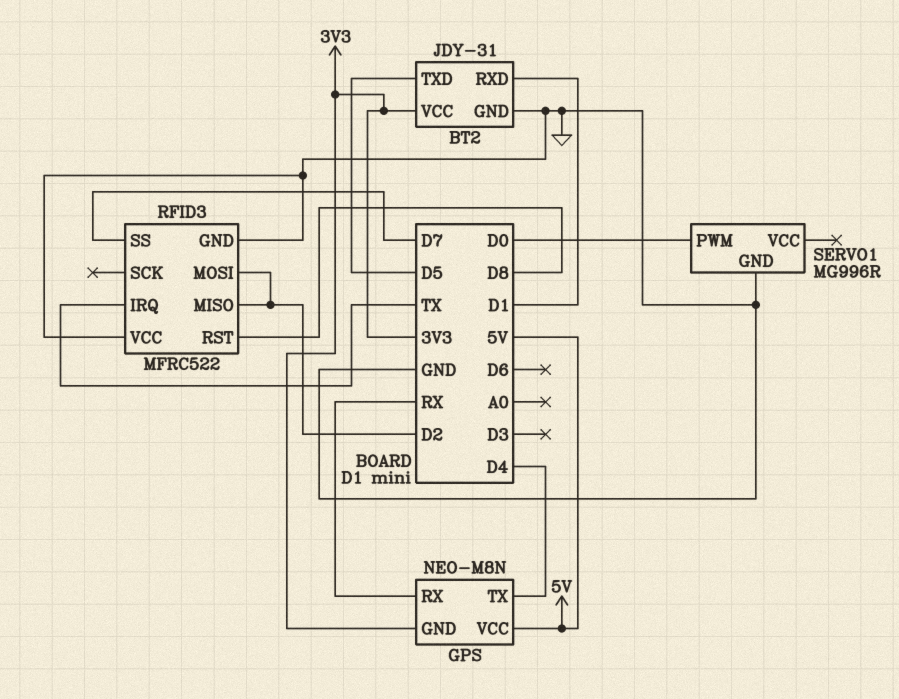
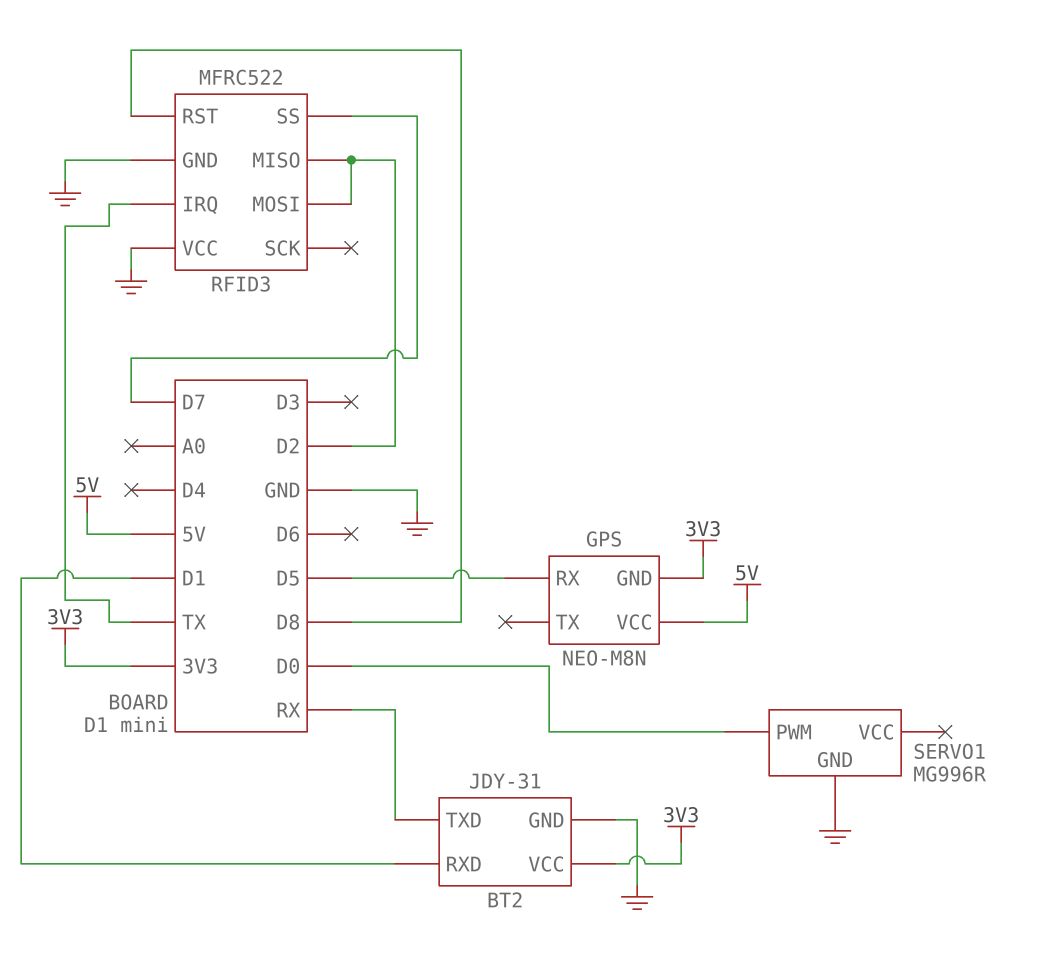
BT2 pin TXD: D5 -> RX
GPS pin RX: RX -> D5
GPS pin TX: D4 -> none

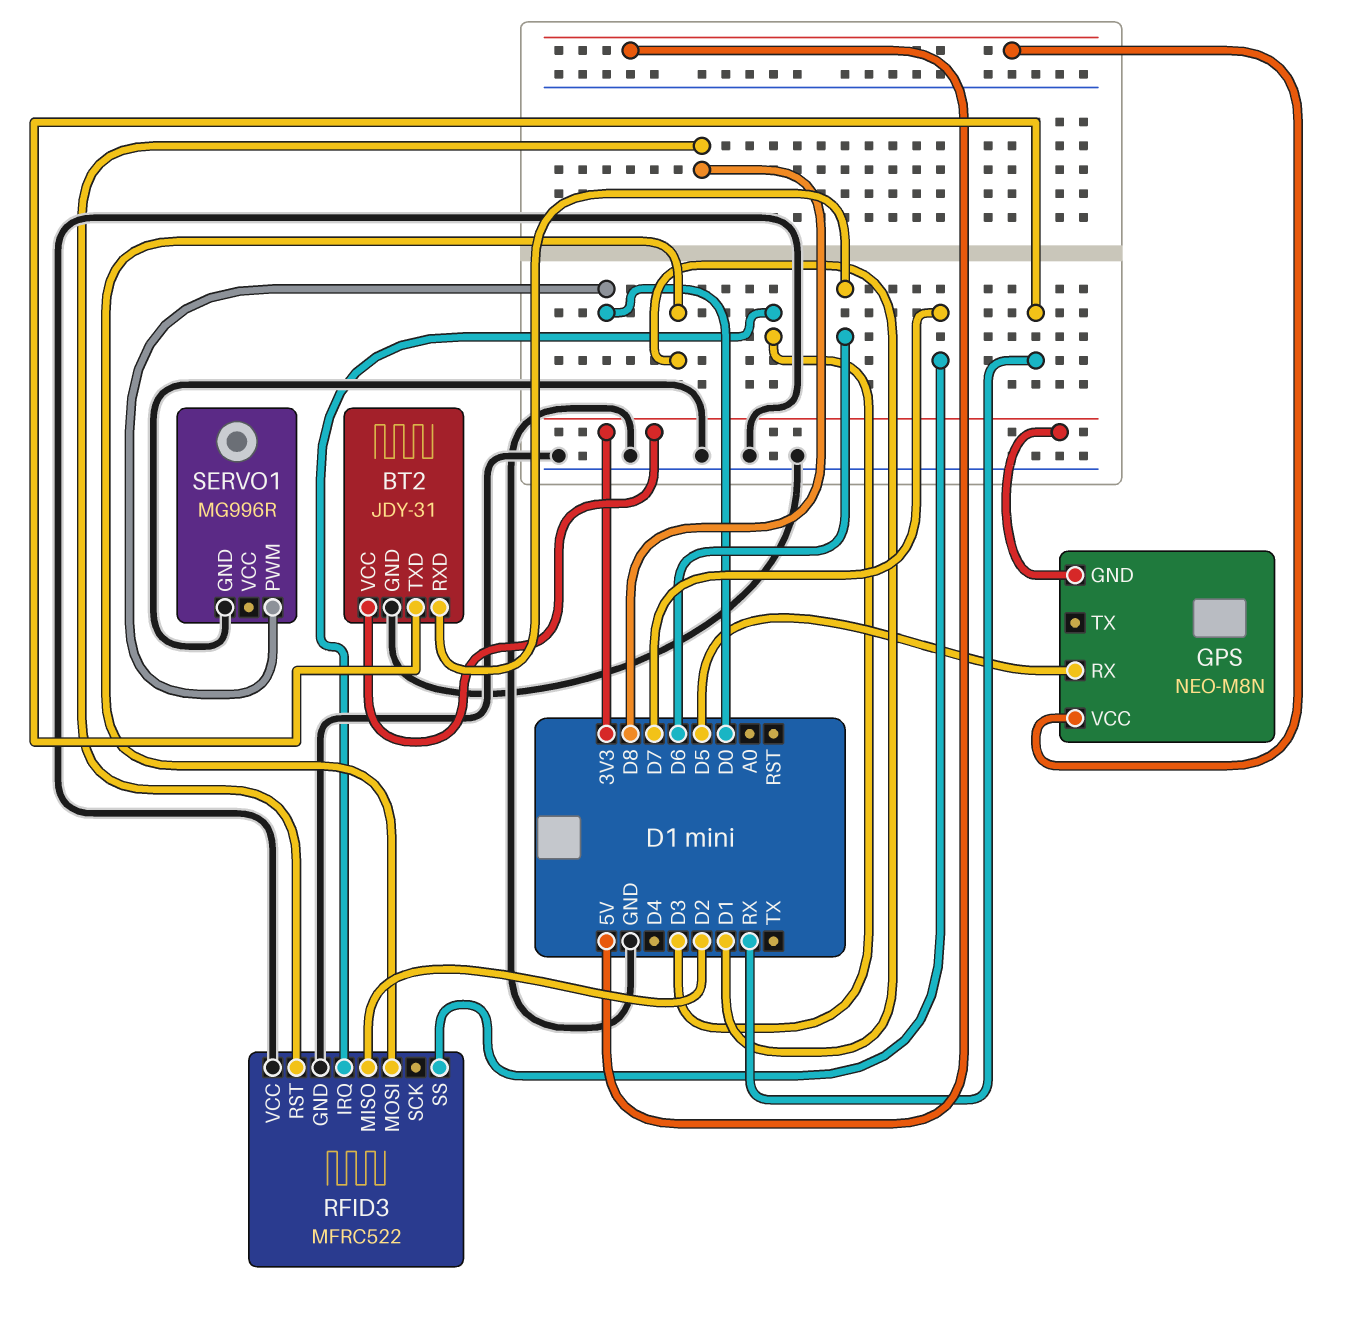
BT2 pin RXD: D1 -> D6
RFID3 pin IRQ: TX -> D3
RFID3 pin MOSI: D2 -> D1

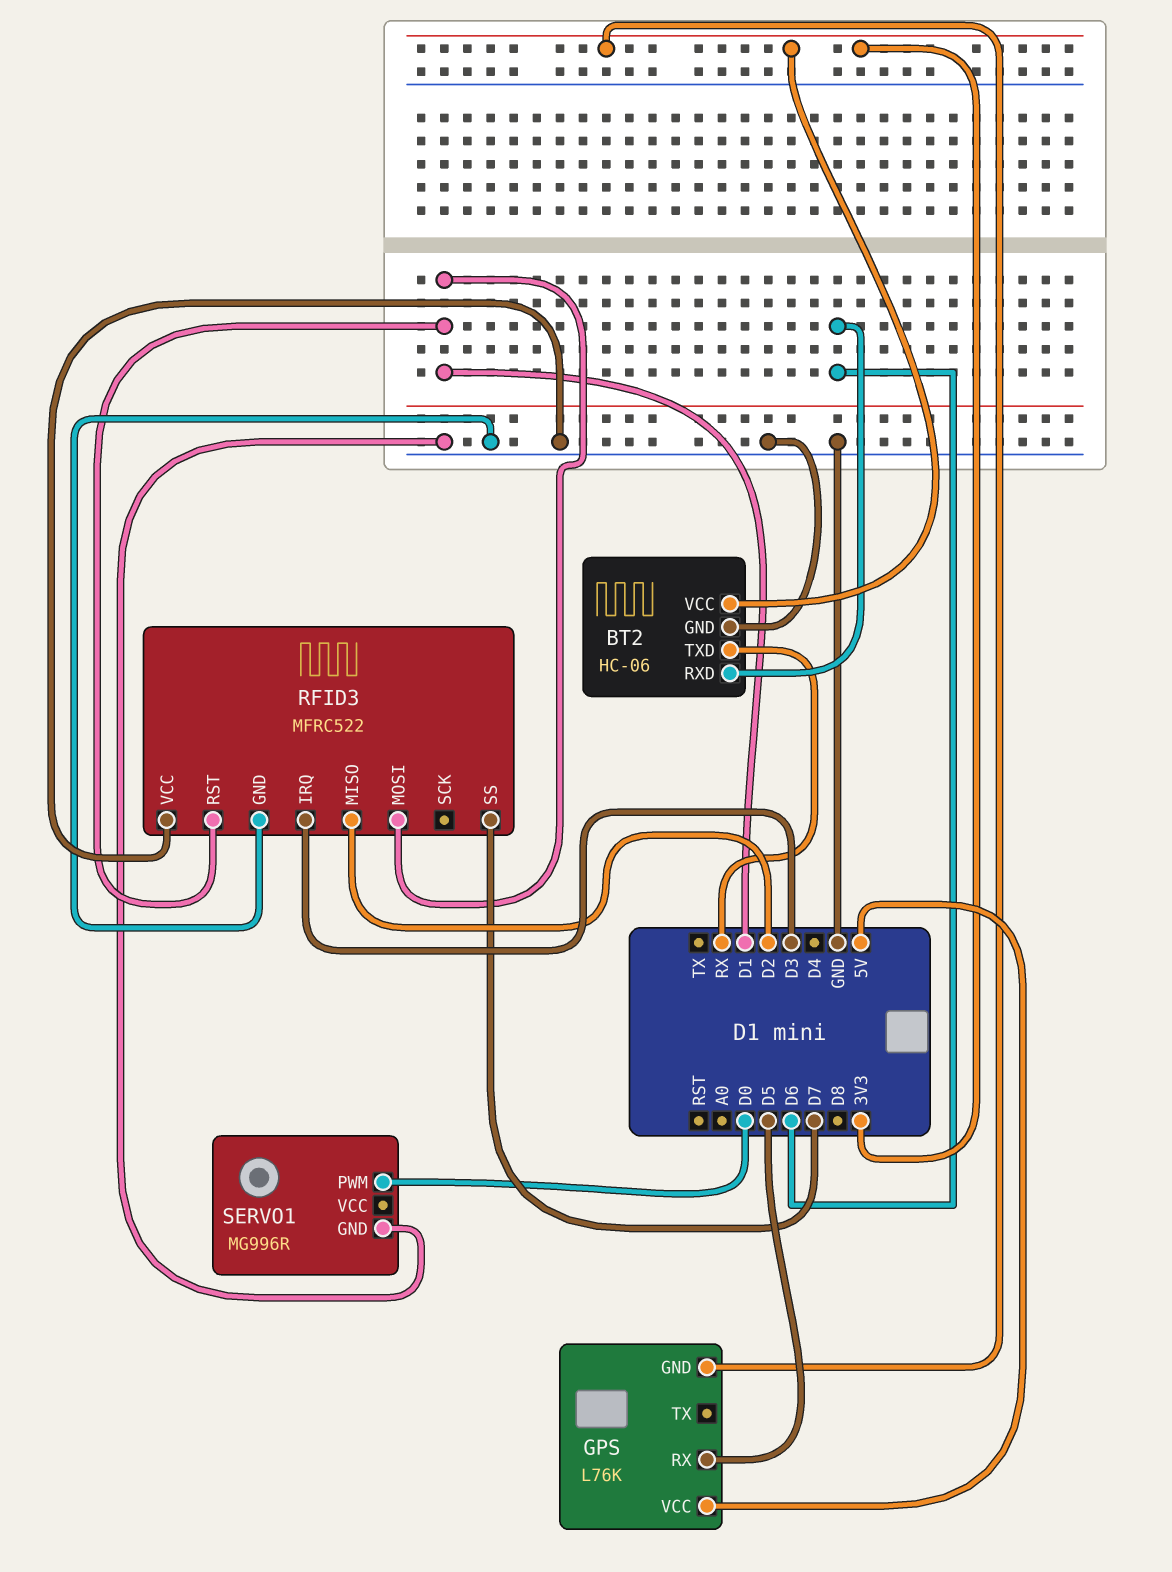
BT2: JDY-31 -> HC-06
GPS: NEO-M8N -> L76K
RFID3 pin RST: D8 -> D1

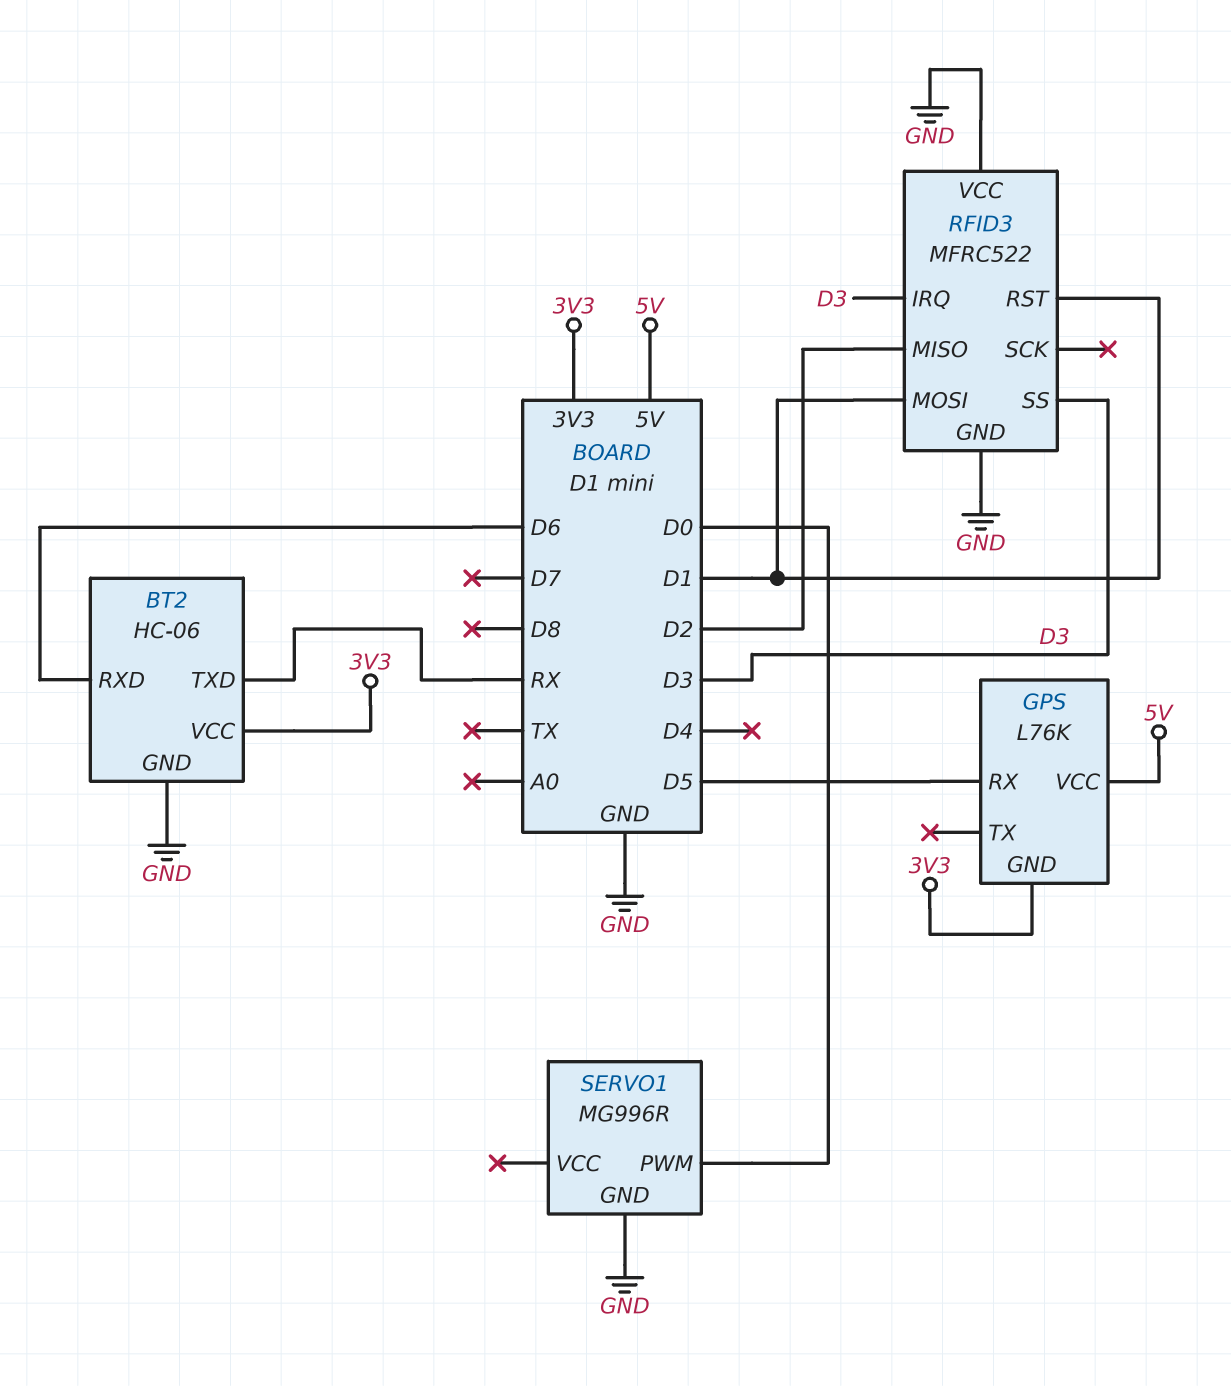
RFID3 pin SS: D7 -> D3

